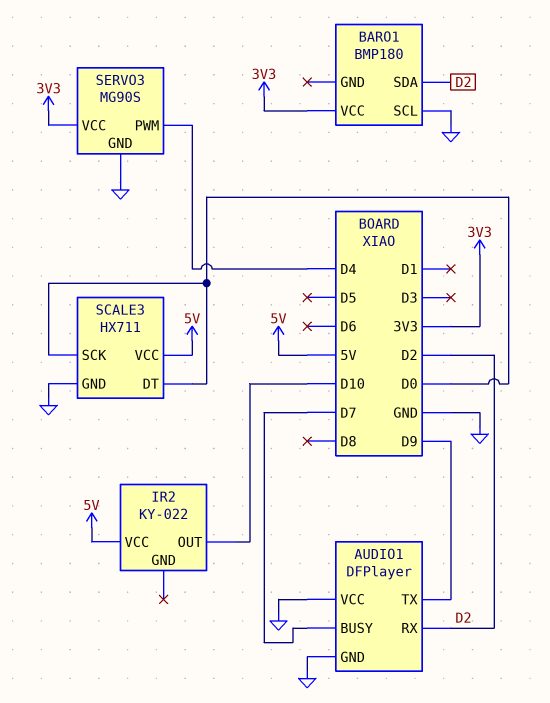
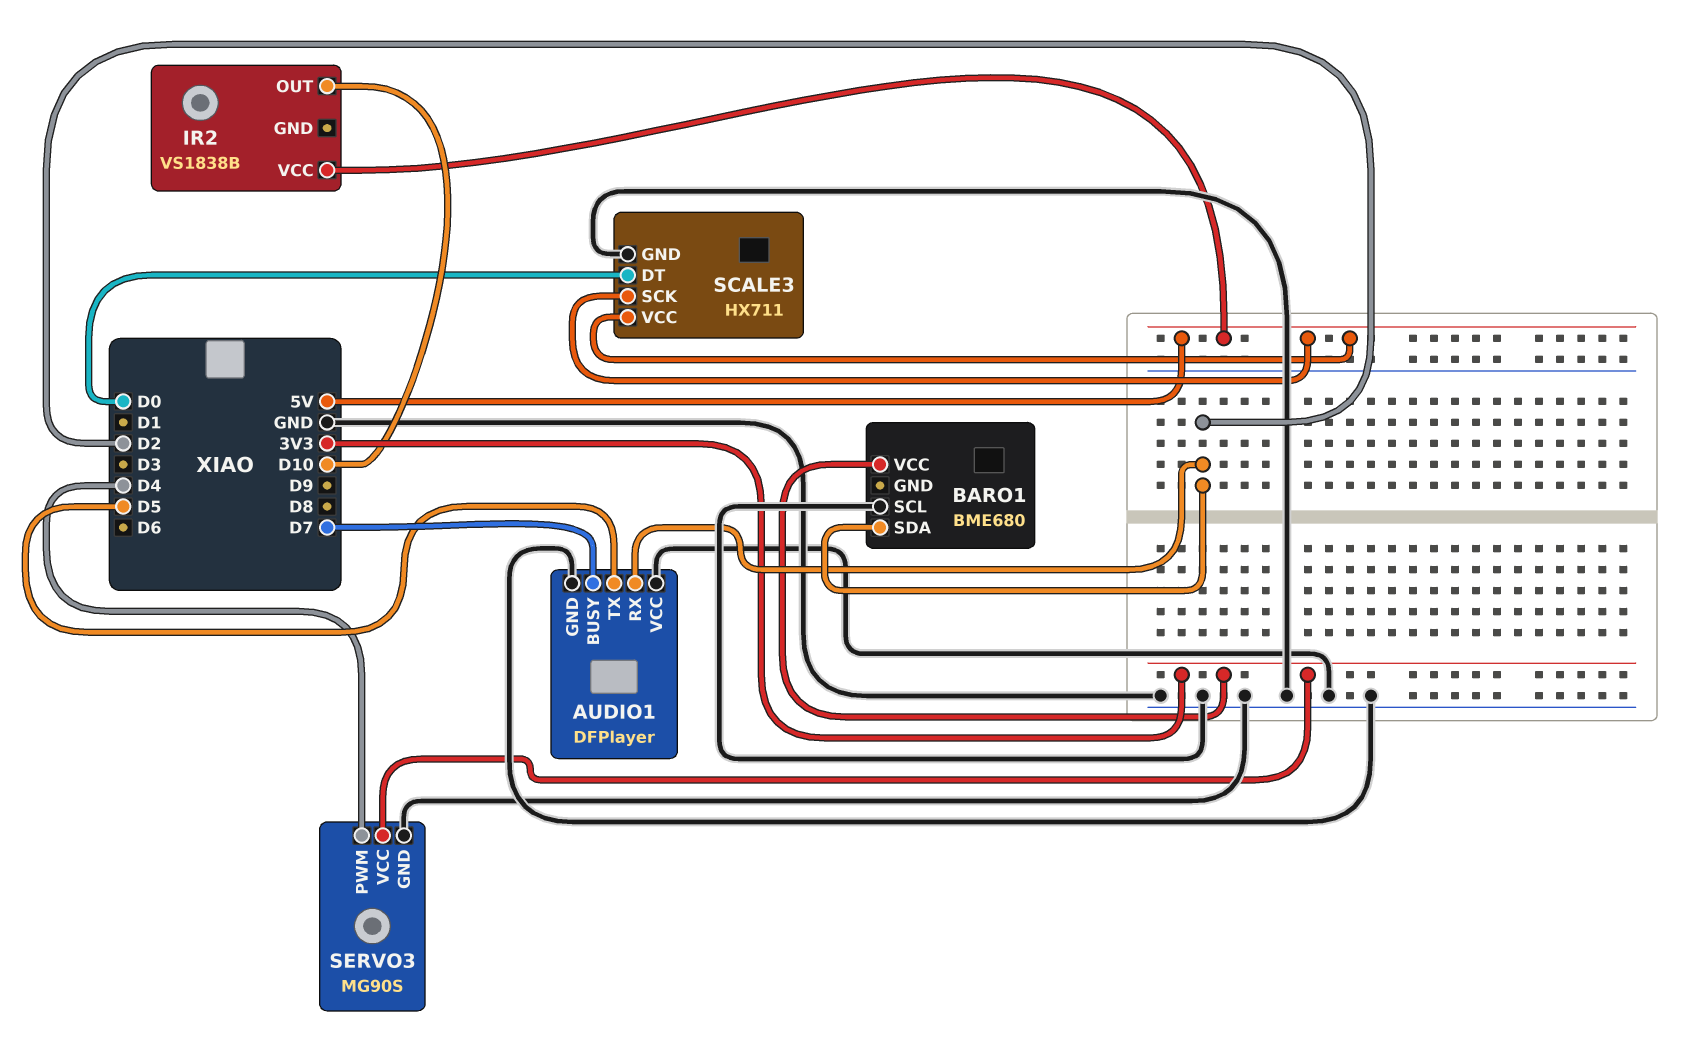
AUDIO1 pin TX: D9 -> D5
BARO1: BMP180 -> BME680
IR2: KY-022 -> VS1838B
SCALE3 pin SCK: D0 -> 5V

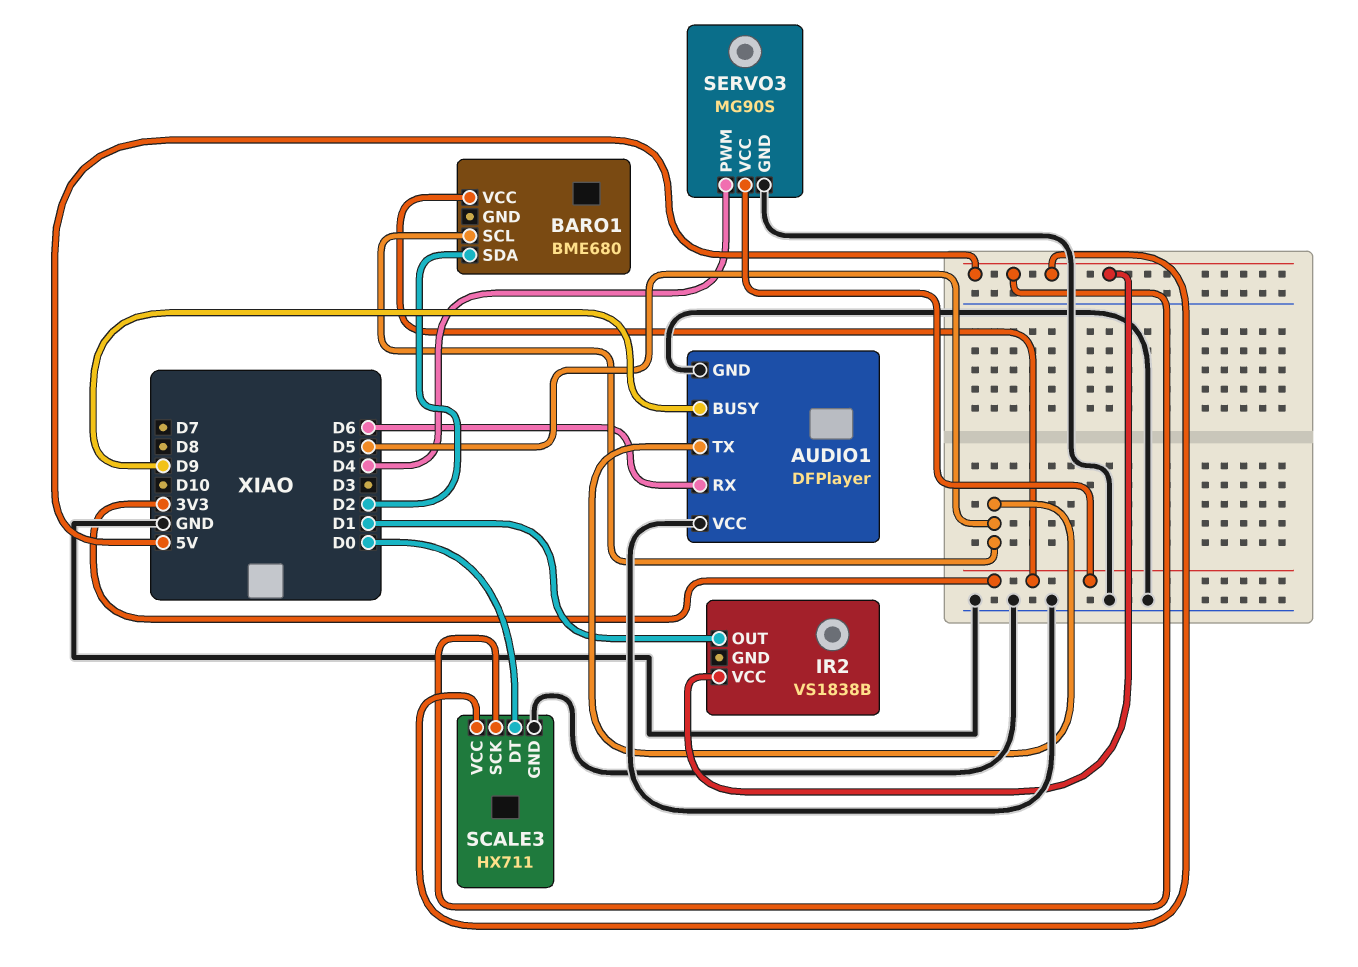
AUDIO1 pin BUSY: D7 -> D9
AUDIO1 pin RX: D2 -> D6
BARO1 pin SCL: GND -> D5
IR2 pin OUT: D10 -> D1

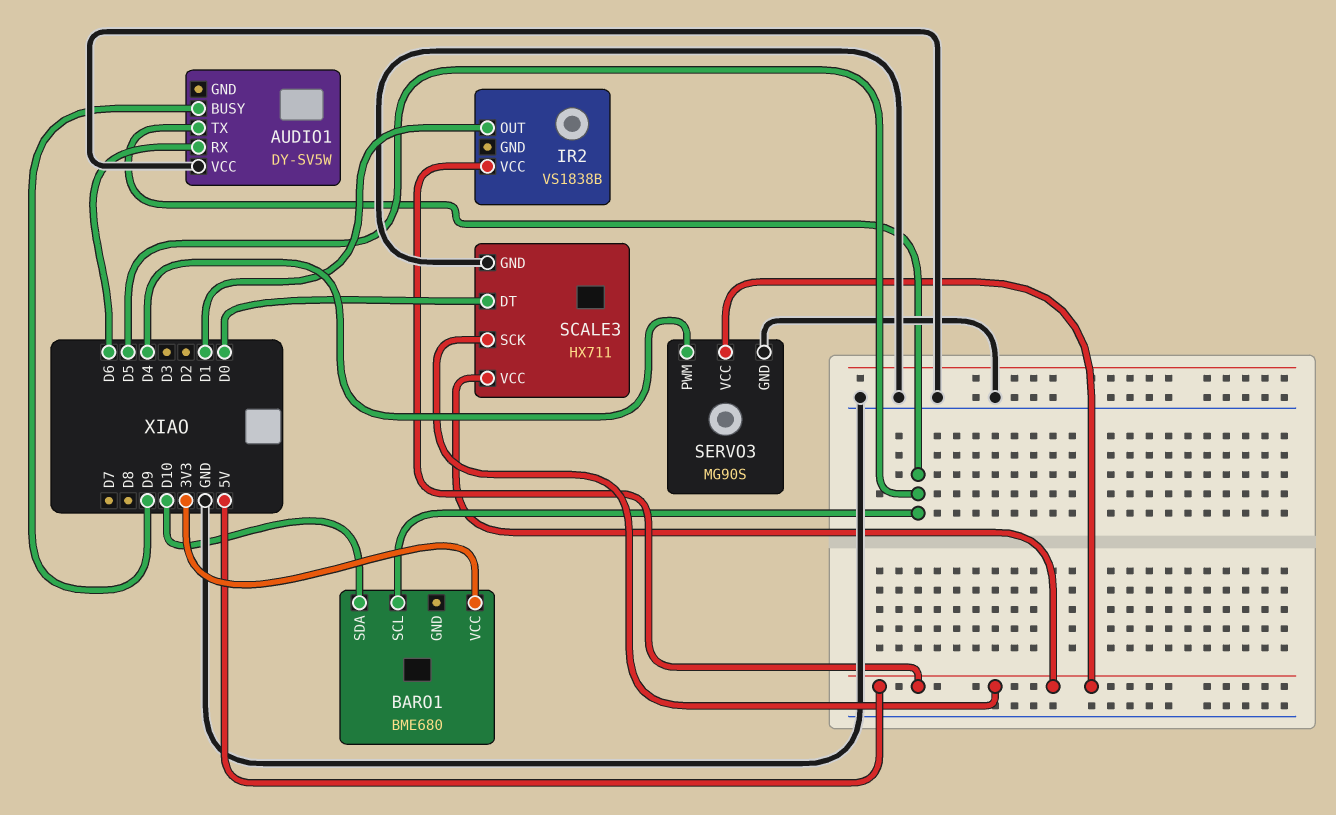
AUDIO1: DFPlayer -> DY-SV5W
AUDIO1 pin GND: GND -> none
BARO1 pin SDA: D2 -> D10
SERVO3 pin VCC: 3V3 -> 5V

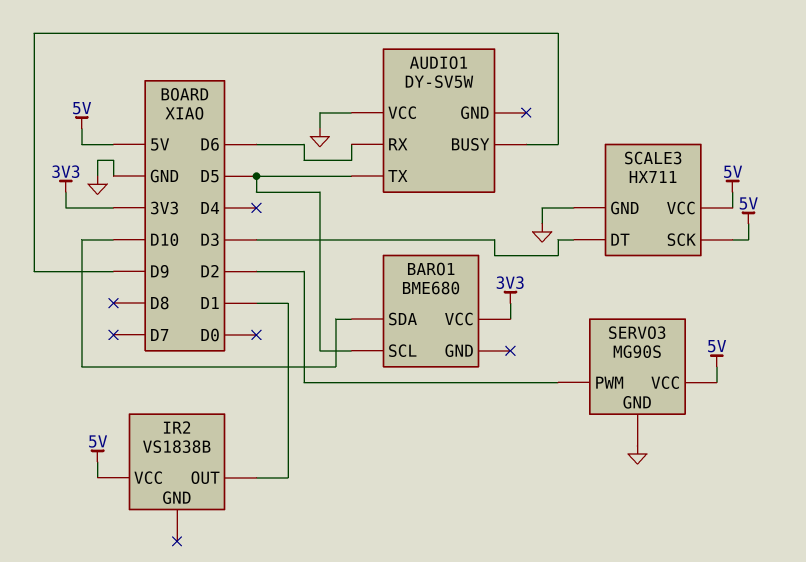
SCALE3 pin DT: D0 -> D3
SERVO3 pin PWM: D4 -> D2

